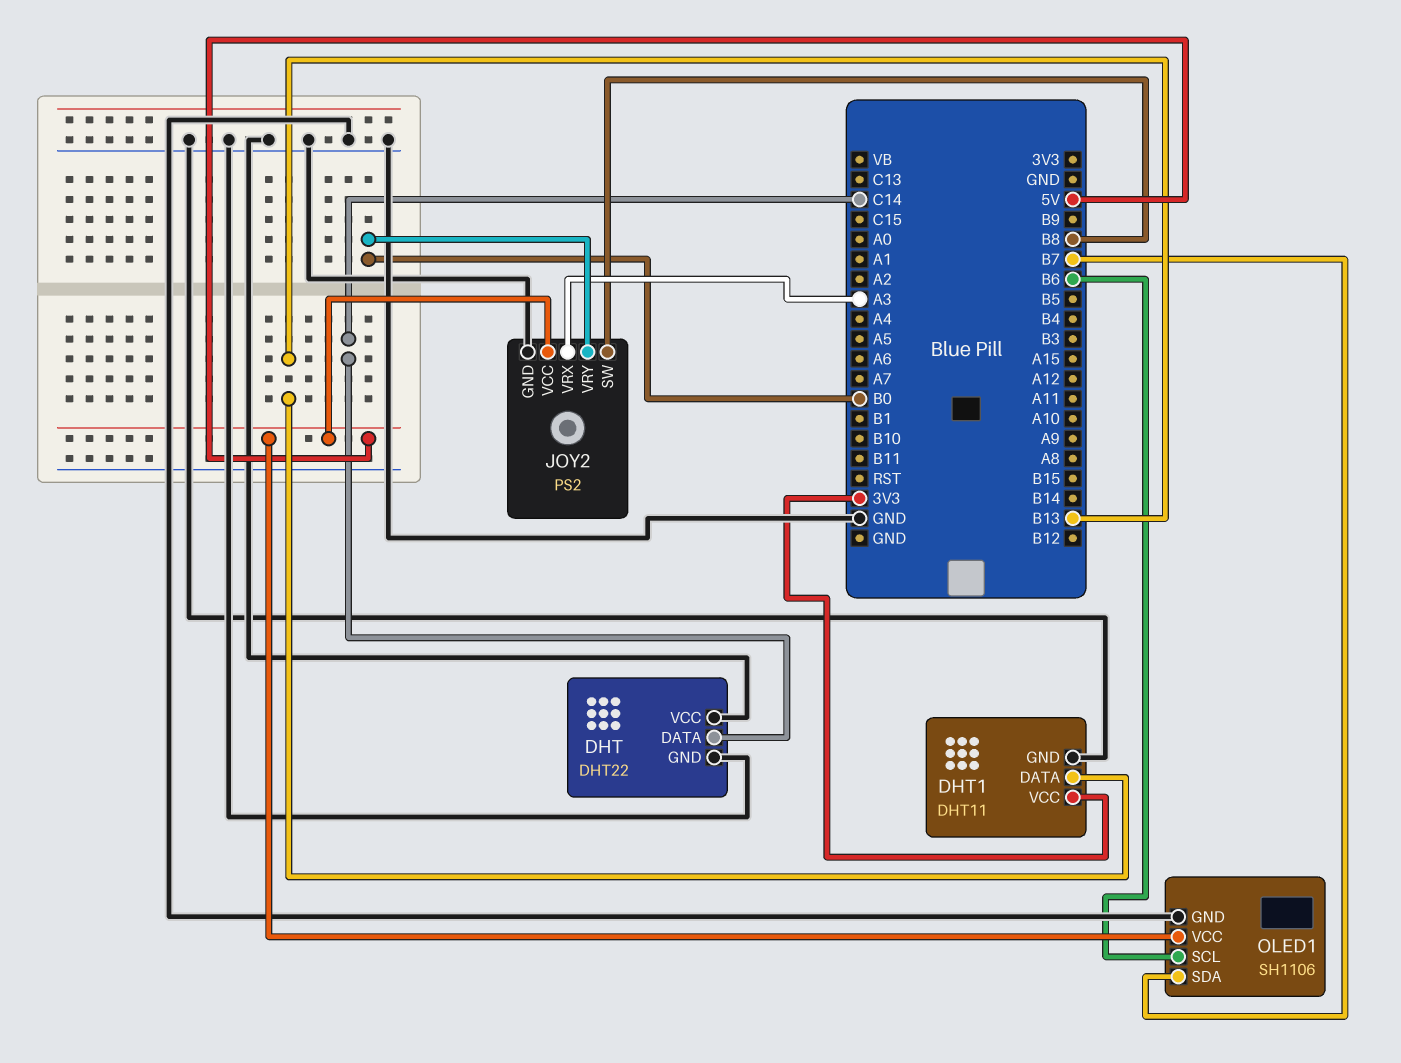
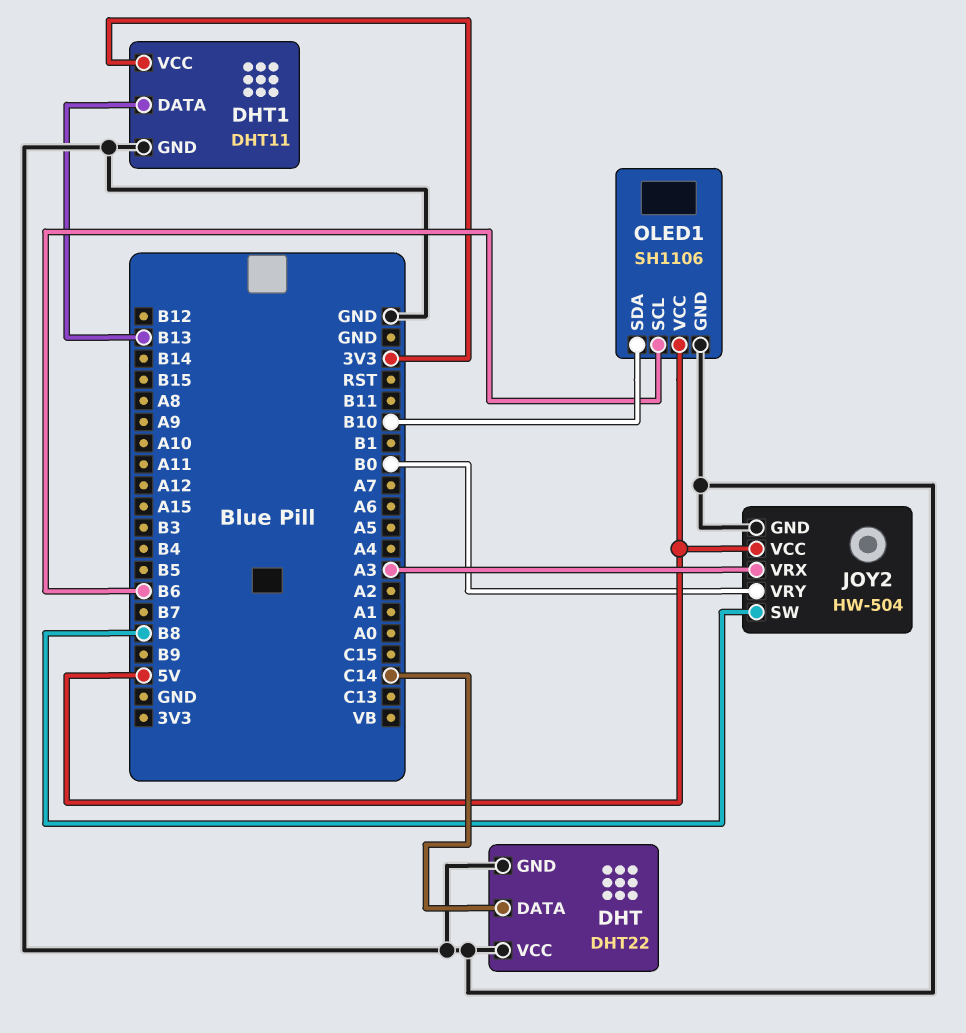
JOY2: PS2 -> HW-504
OLED1 pin SDA: B7 -> B10

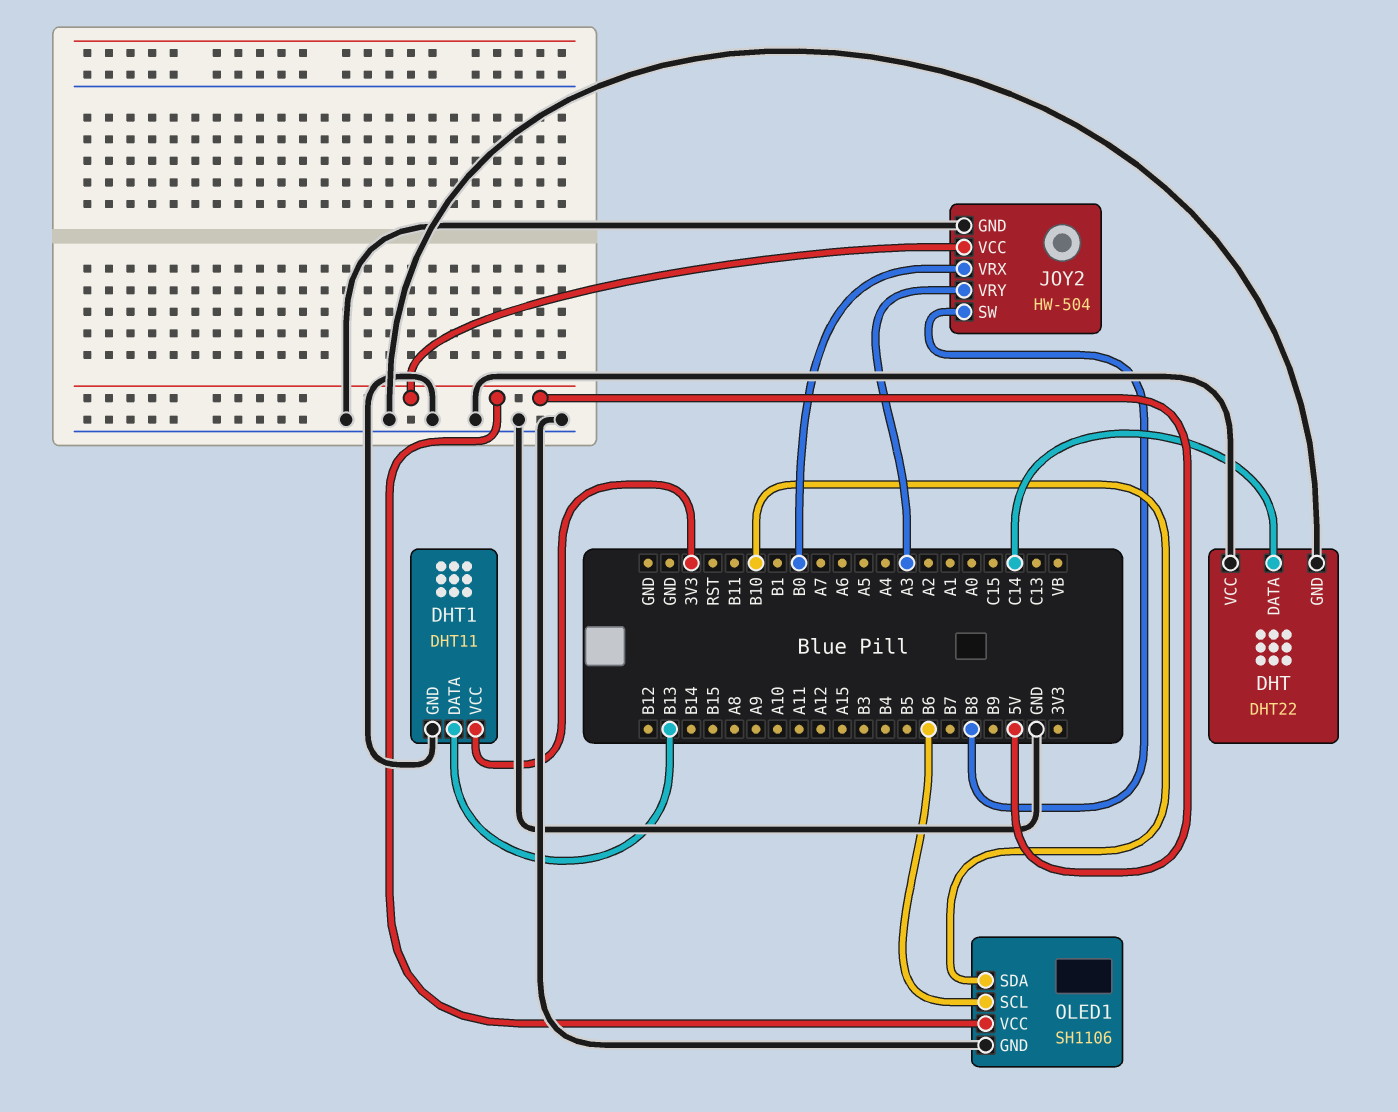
JOY2 pin VRX: A3 -> B0
JOY2 pin VRY: B0 -> A3

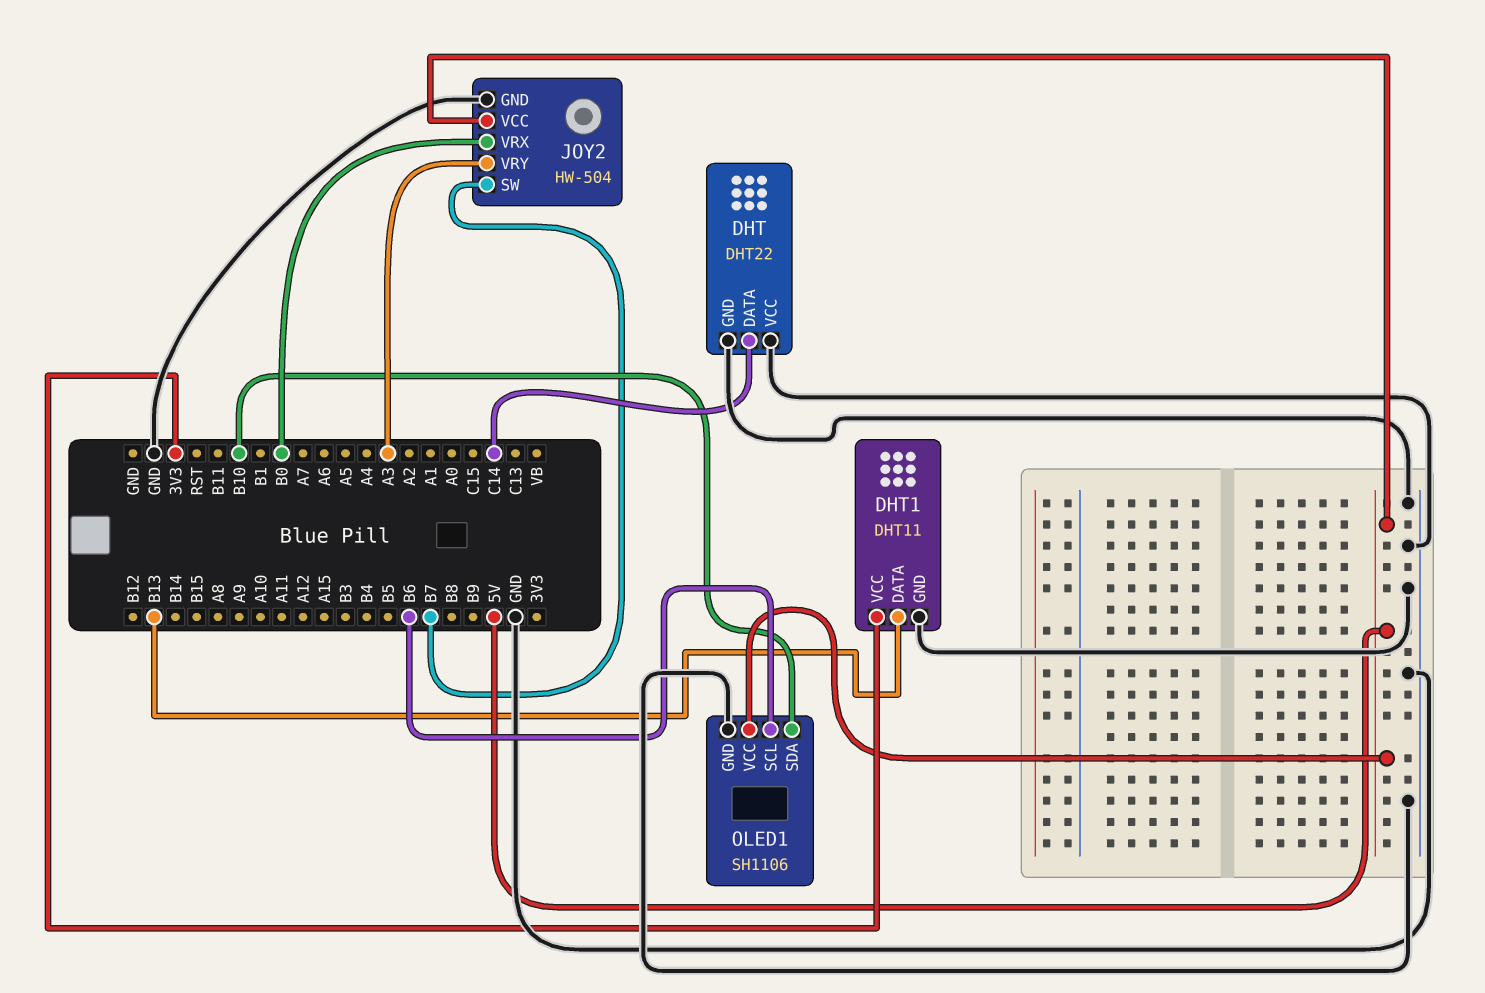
JOY2 pin SW: B8 -> B7

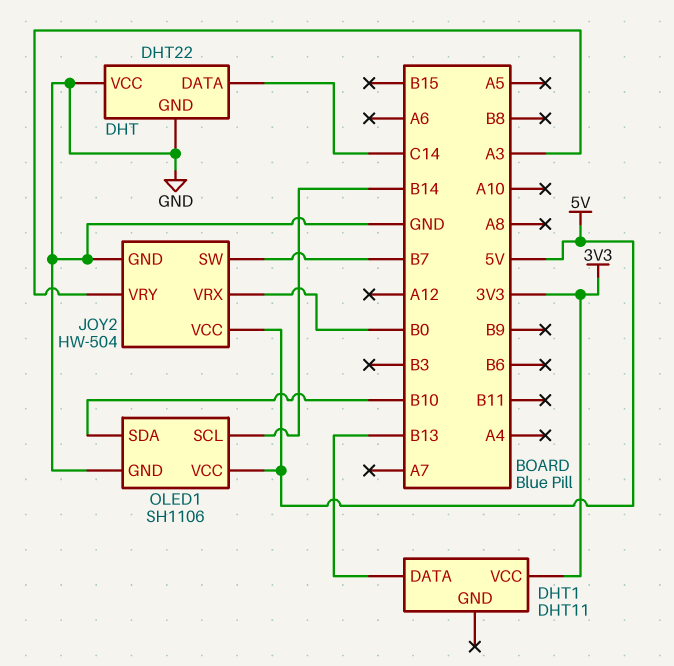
DHT1 pin GND: GND -> none
OLED1 pin SCL: B6 -> B14

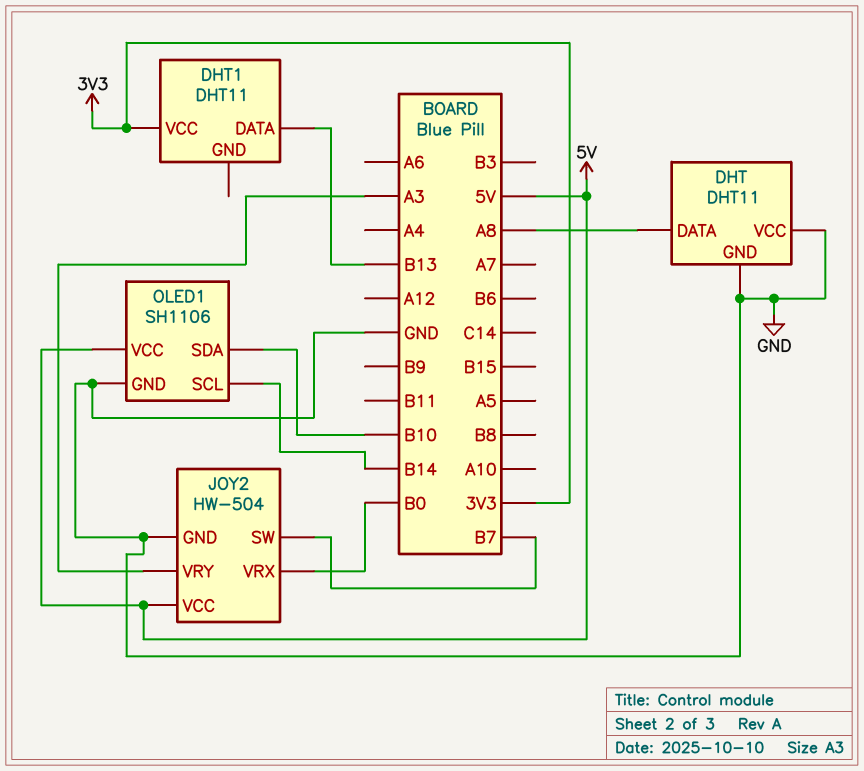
DHT: DHT22 -> DHT11
DHT pin DATA: C14 -> A8

